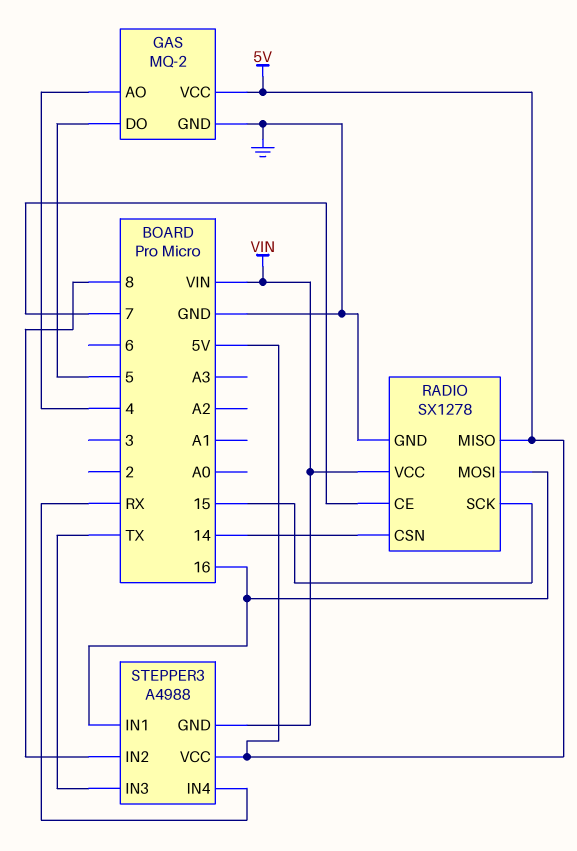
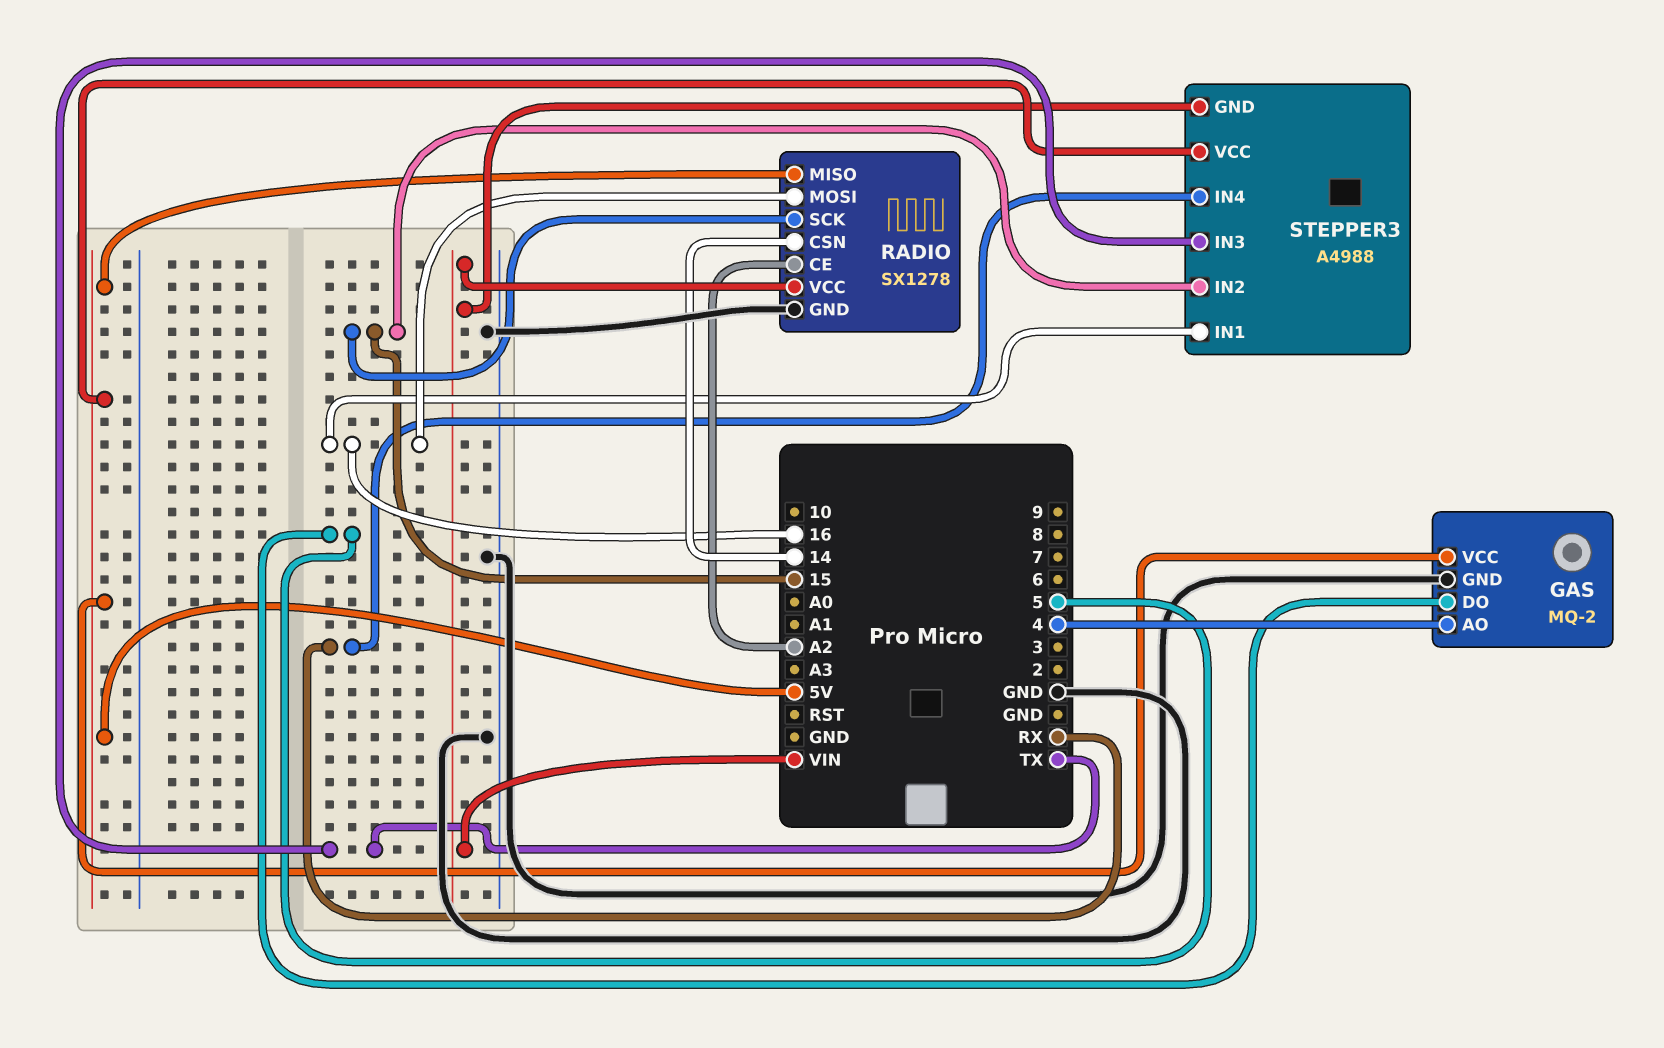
RADIO pin CE: 7 -> A2
STEPPER3 pin IN2: 8 -> 15

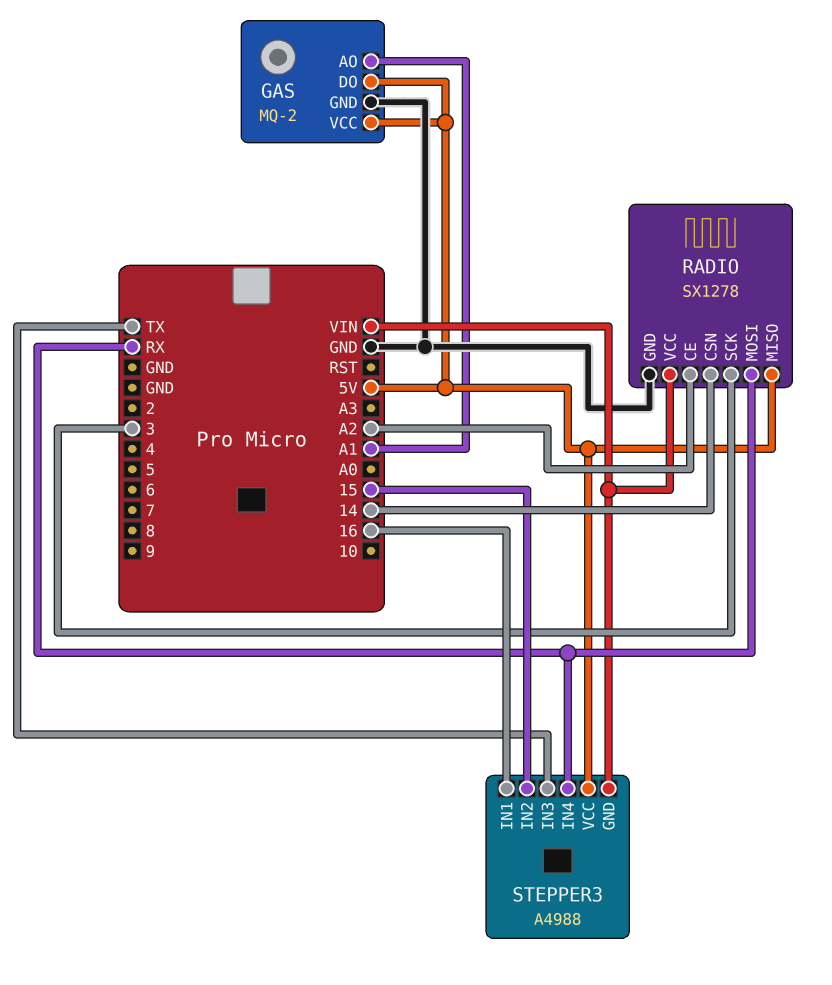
GAS pin AO: 4 -> A1
GAS pin DO: 5 -> 5V
RADIO pin MOSI: 16 -> RX
RADIO pin SCK: 15 -> 3

